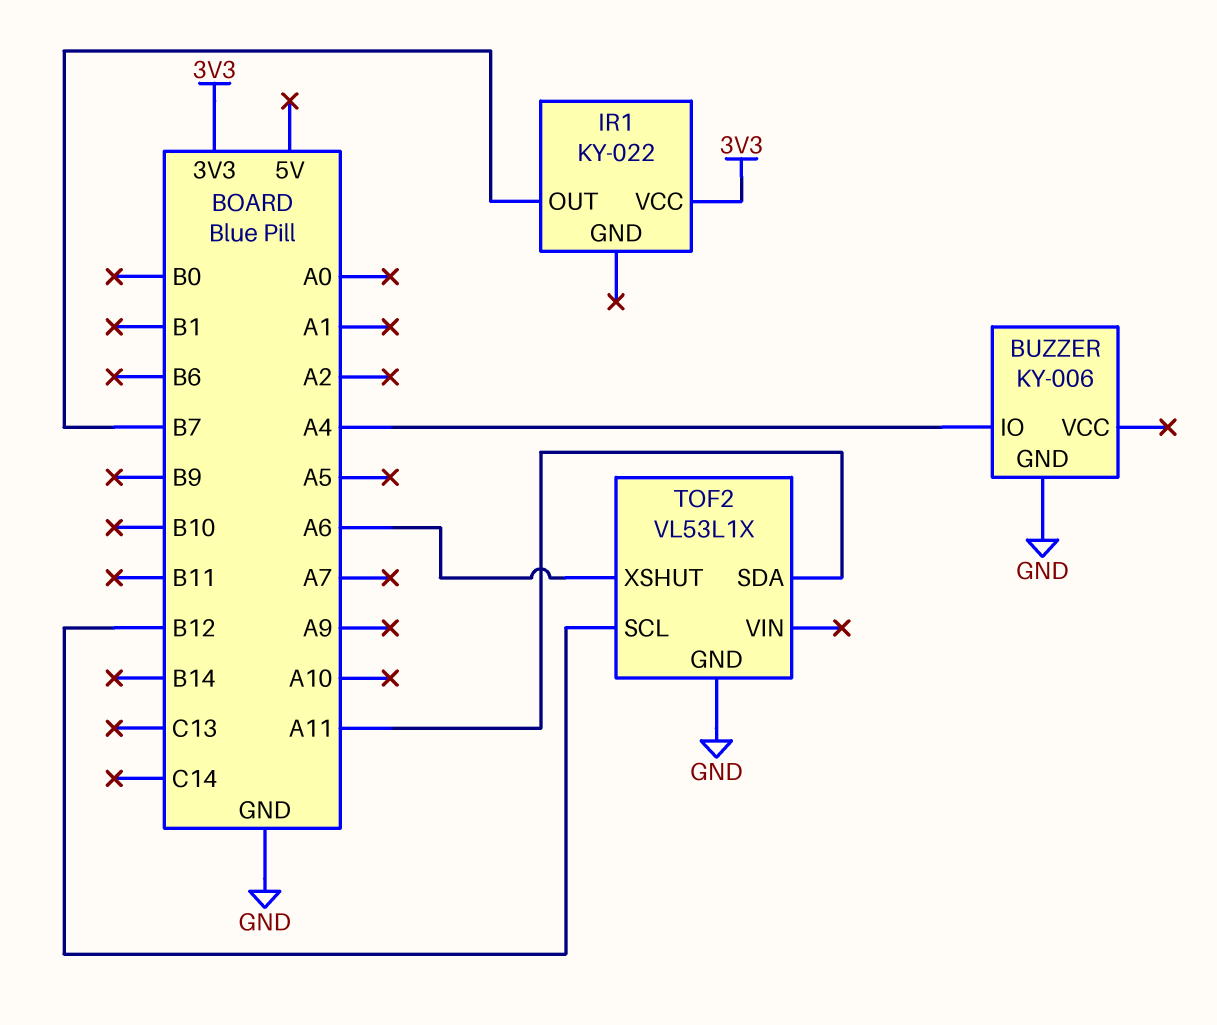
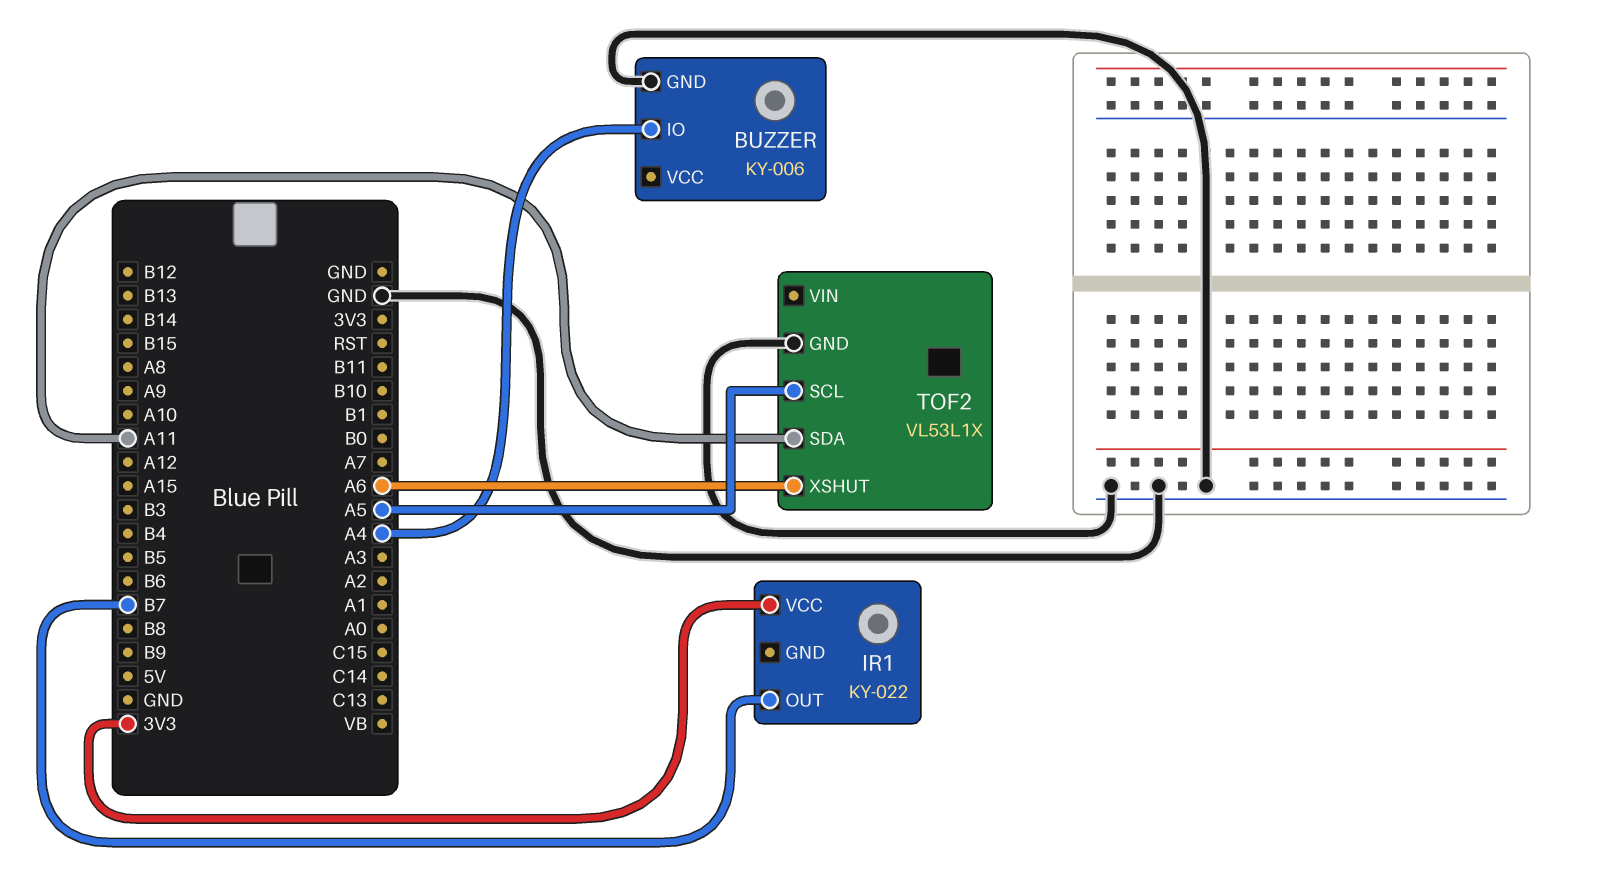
TOF2 pin SCL: B12 -> A5

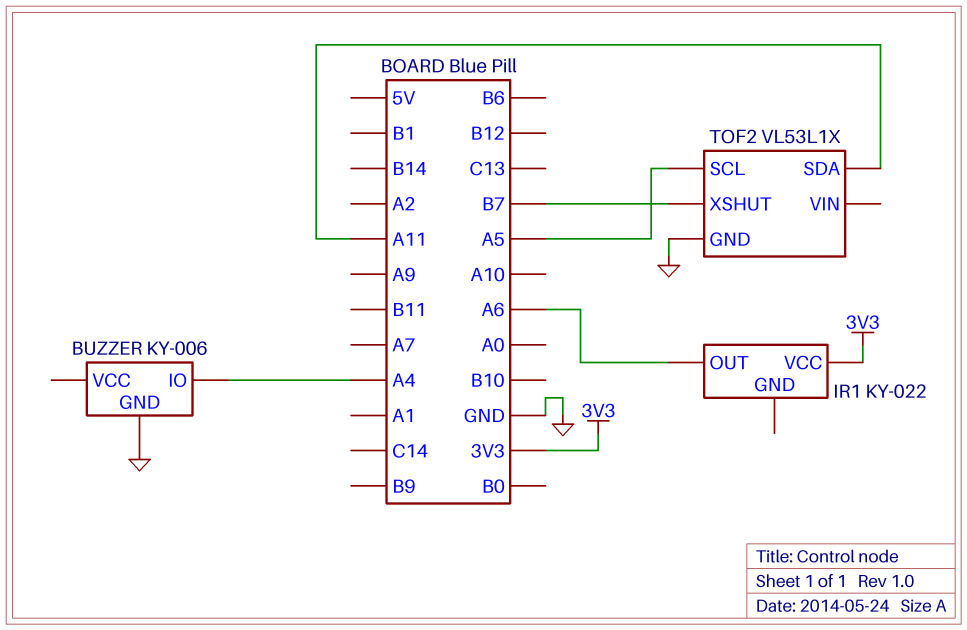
IR1 pin OUT: B7 -> A6
TOF2 pin XSHUT: A6 -> B7

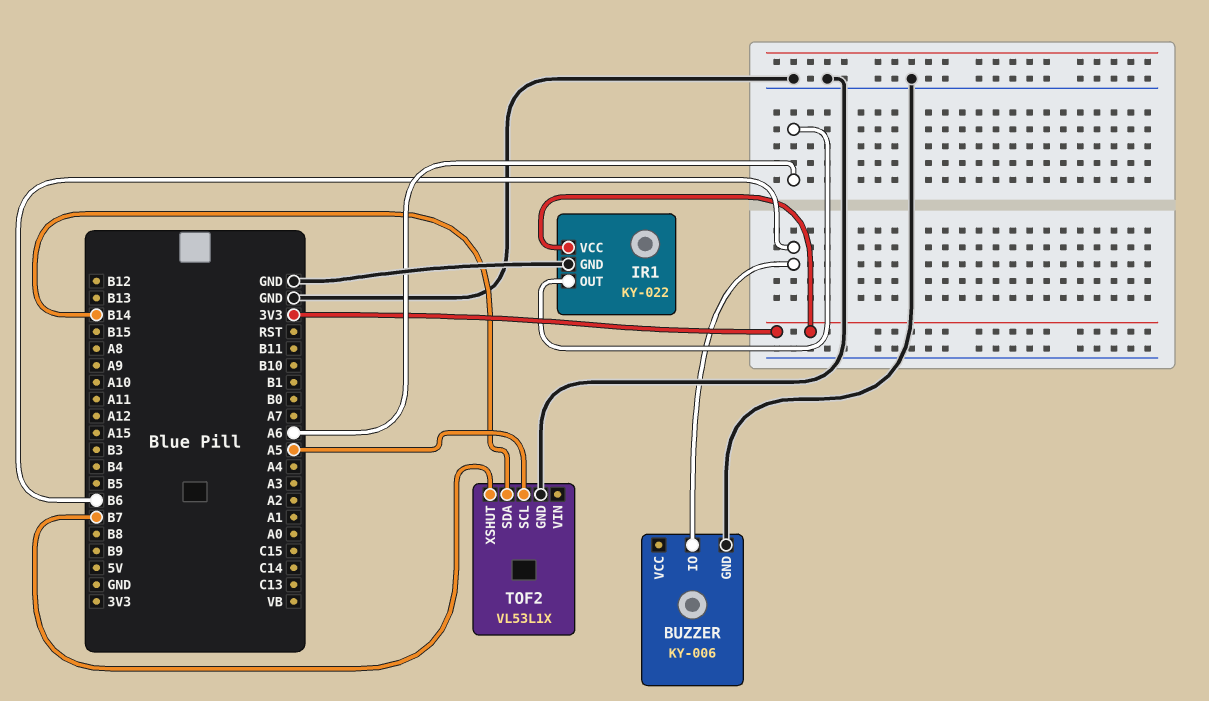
BUZZER pin IO: A4 -> B6
IR1 pin GND: none -> GND
TOF2 pin SDA: A11 -> B14

